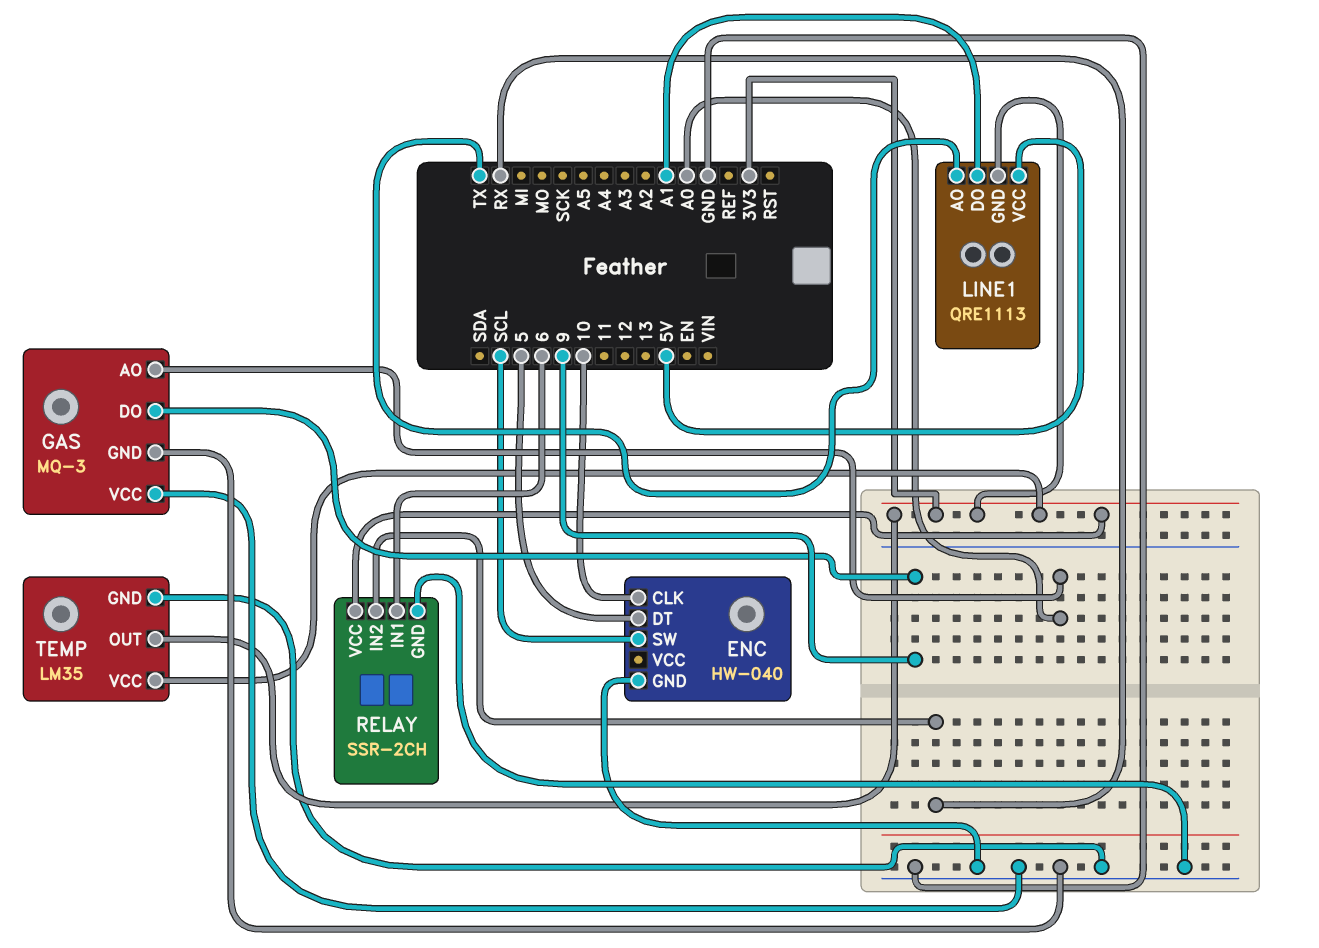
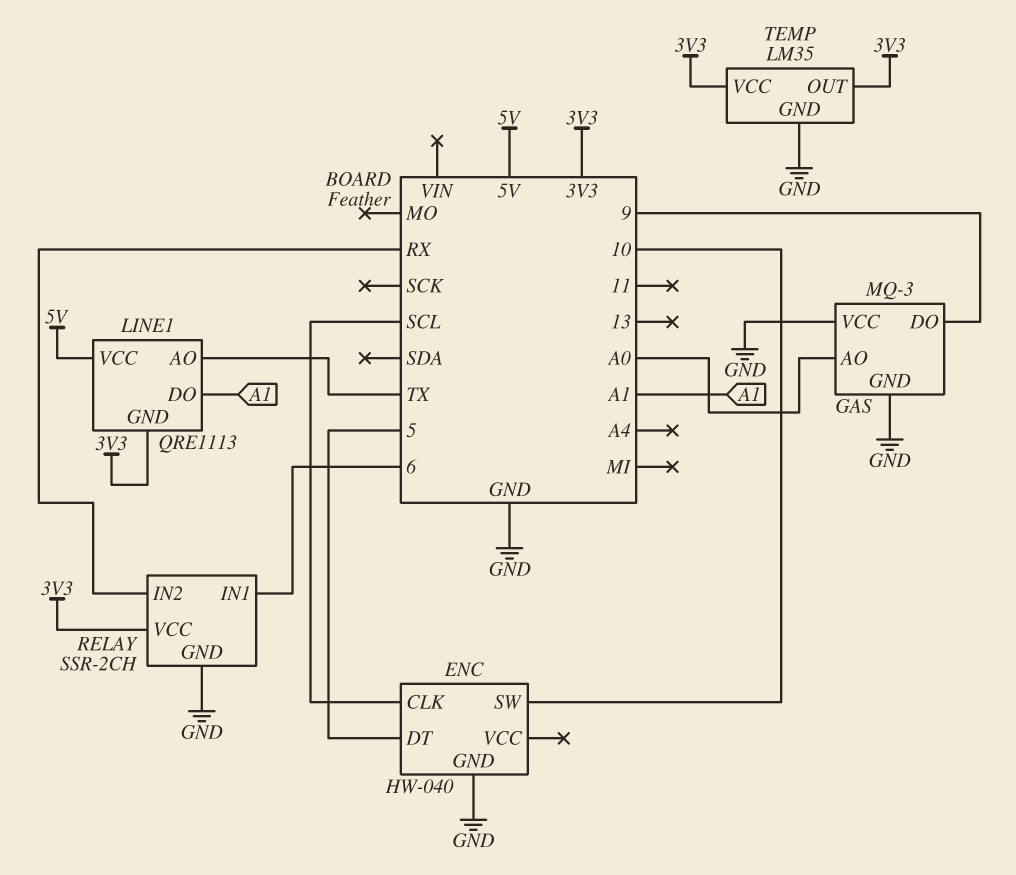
ENC pin CLK: 10 -> SCL
ENC pin SW: SCL -> 10

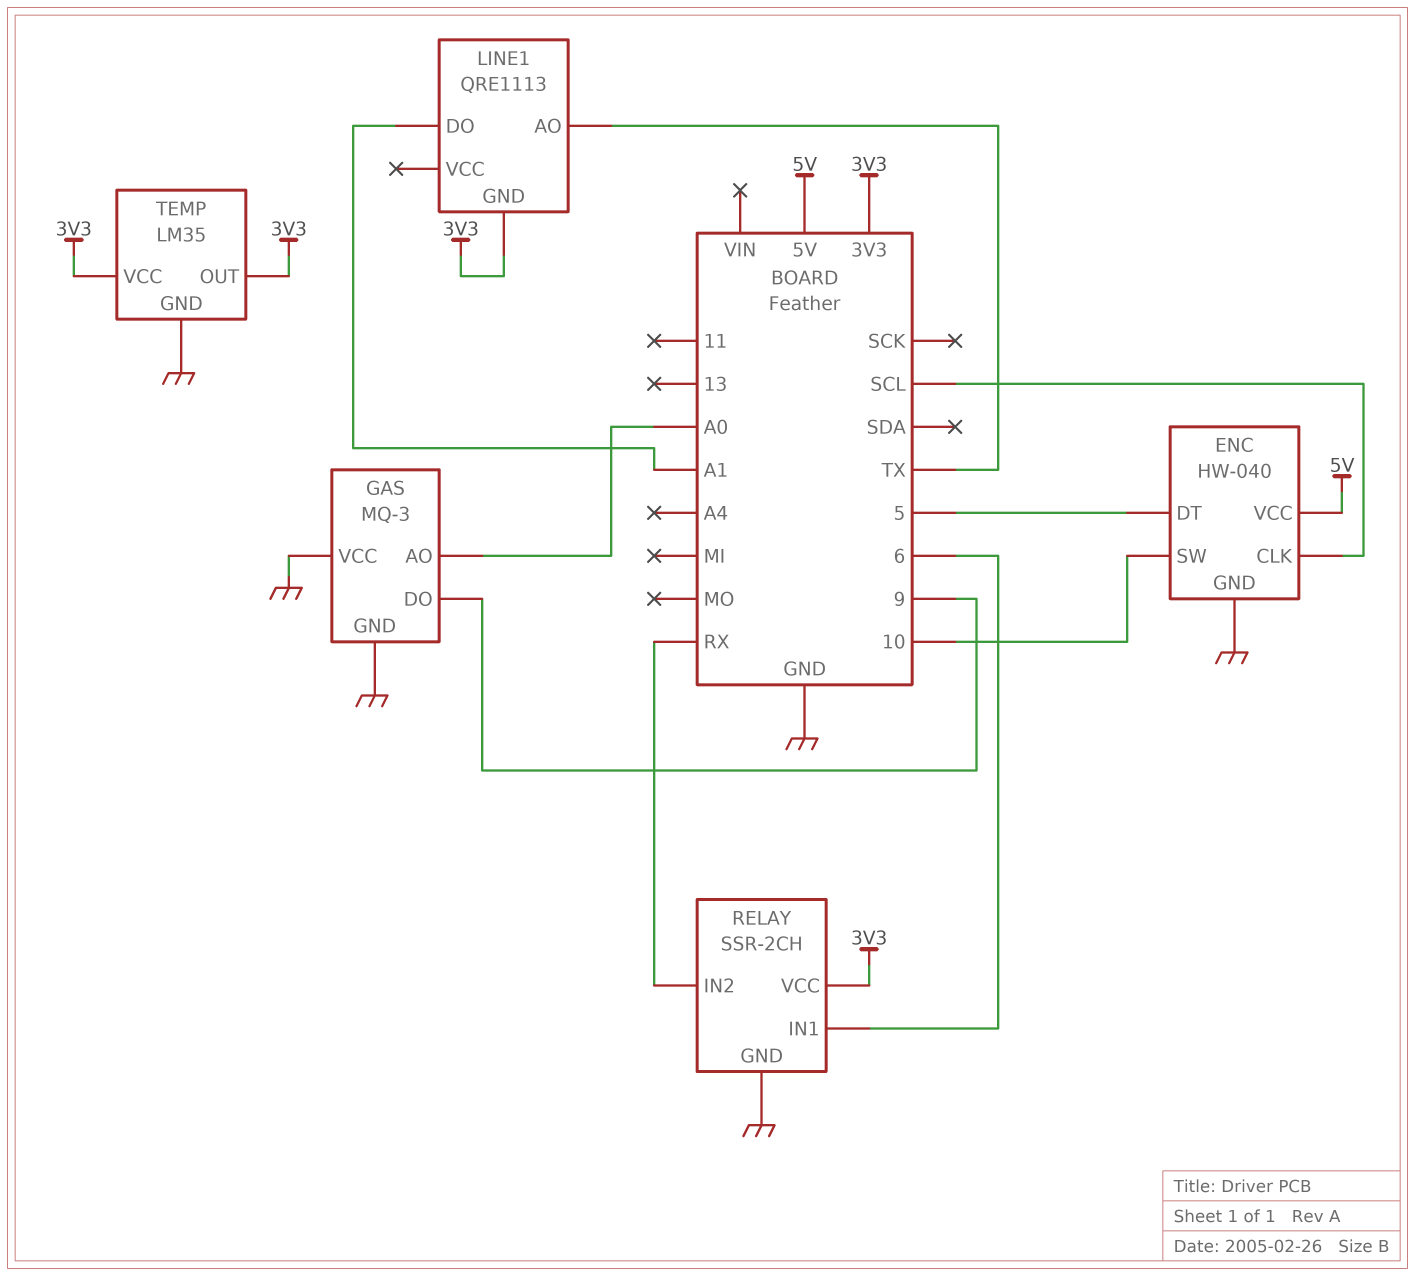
ENC pin VCC: none -> 5V
LINE1 pin VCC: 5V -> none

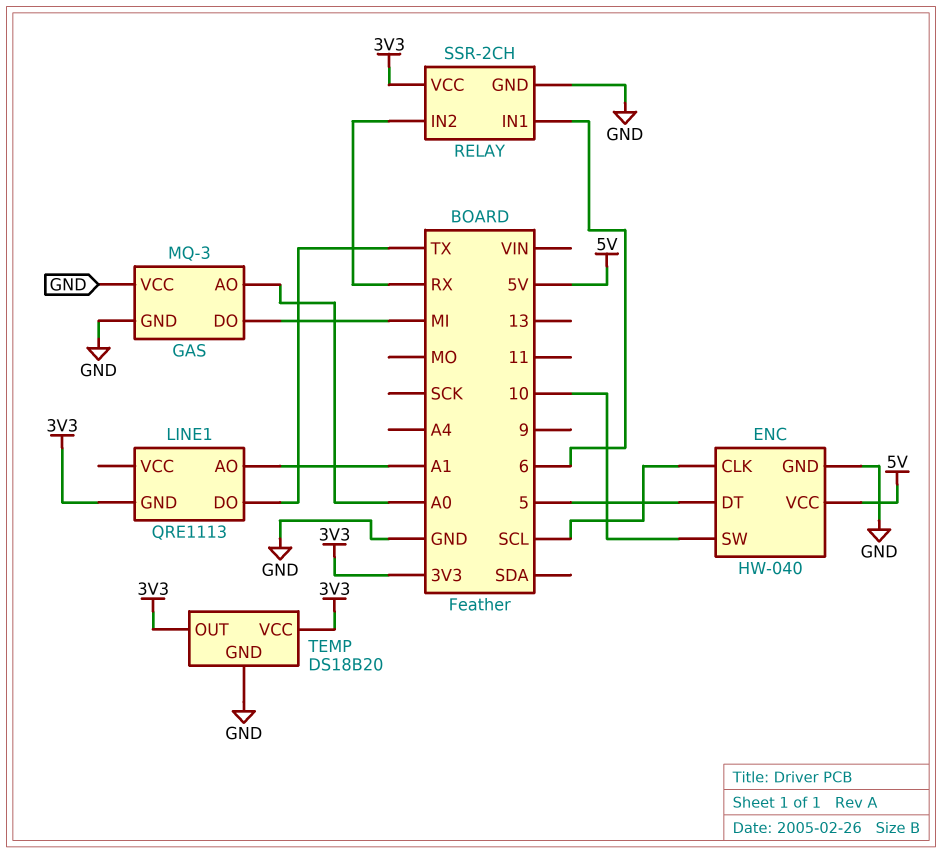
GAS pin DO: 9 -> MI
LINE1 pin AO: TX -> A1
LINE1 pin DO: A1 -> TX
TEMP: LM35 -> DS18B20

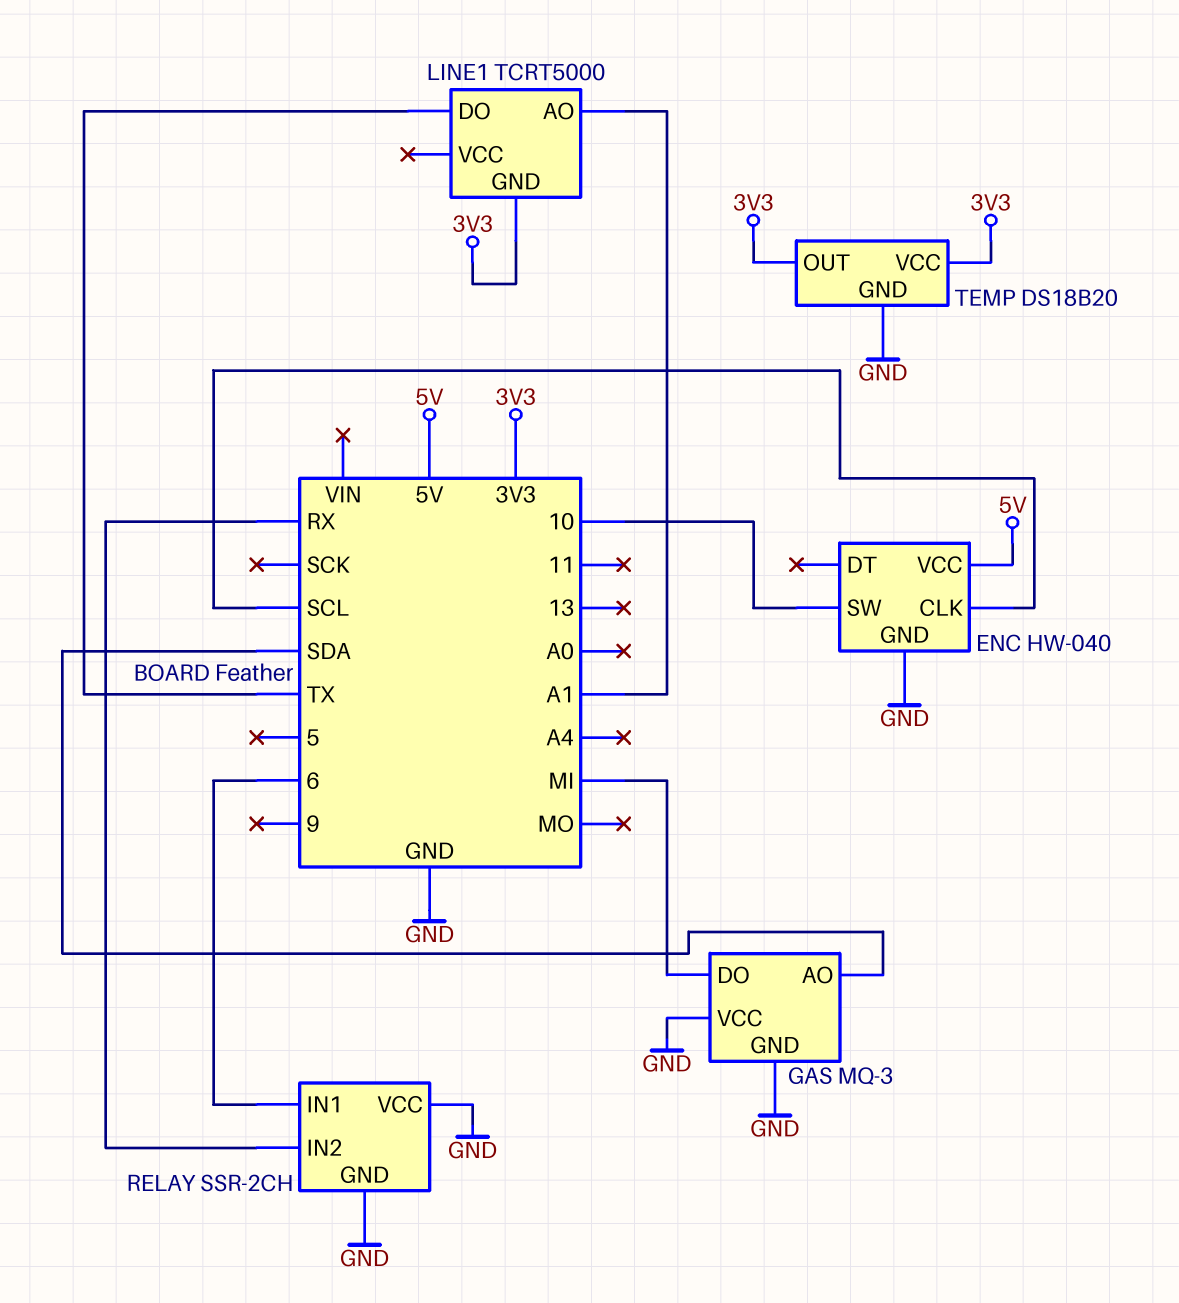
ENC pin DT: 5 -> none
GAS pin AO: A0 -> SDA
LINE1: QRE1113 -> TCRT5000
RELAY pin VCC: 3V3 -> GND

